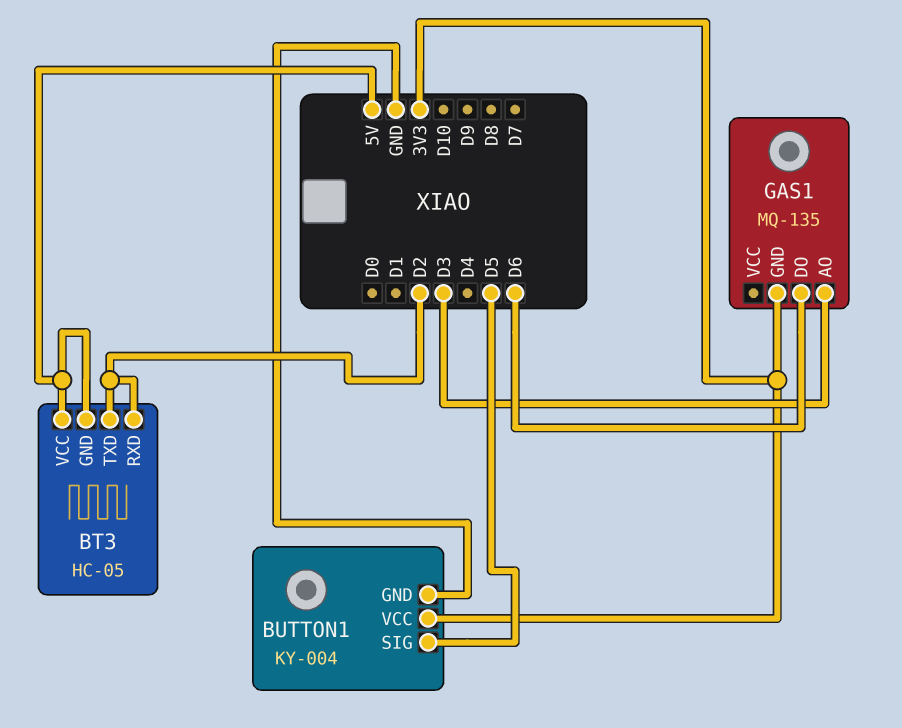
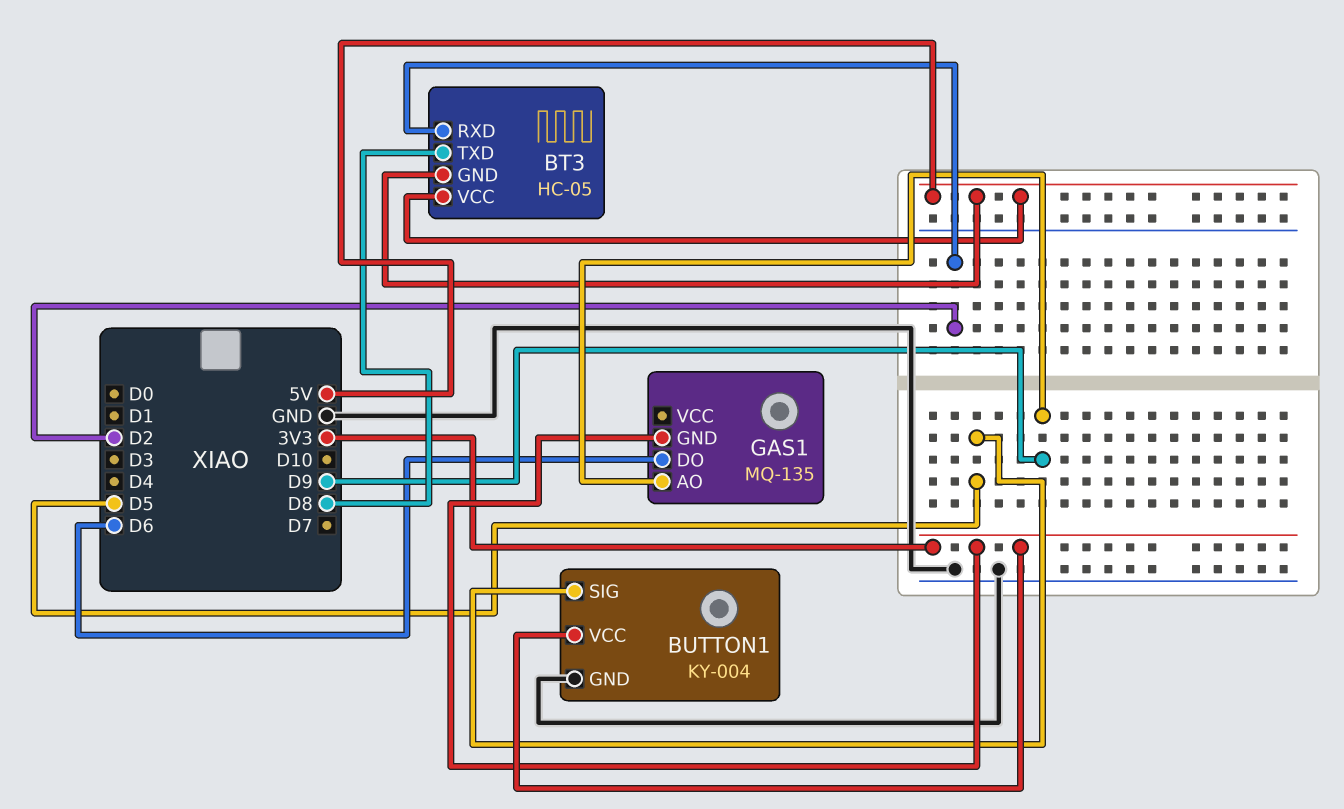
BT3 pin TXD: D2 -> D8
GAS1 pin AO: D3 -> D9

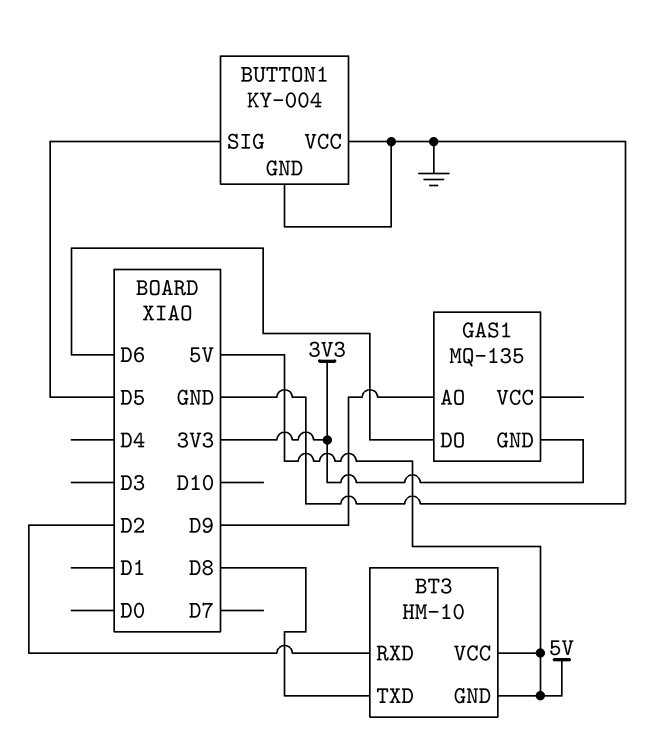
BT3: HC-05 -> HM-10
BUTTON1 pin VCC: 3V3 -> GND

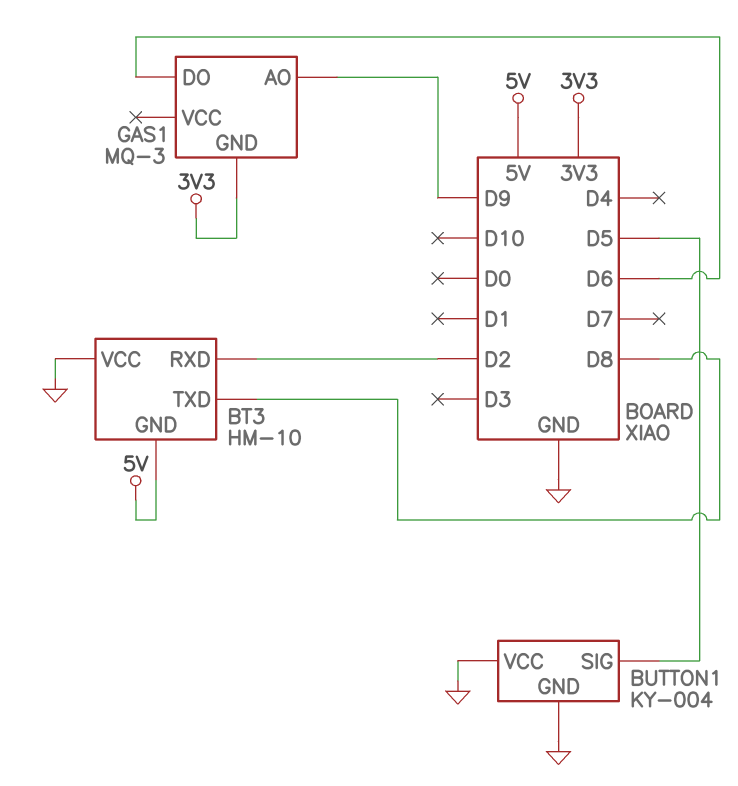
BT3 pin VCC: 5V -> GND
GAS1: MQ-135 -> MQ-3

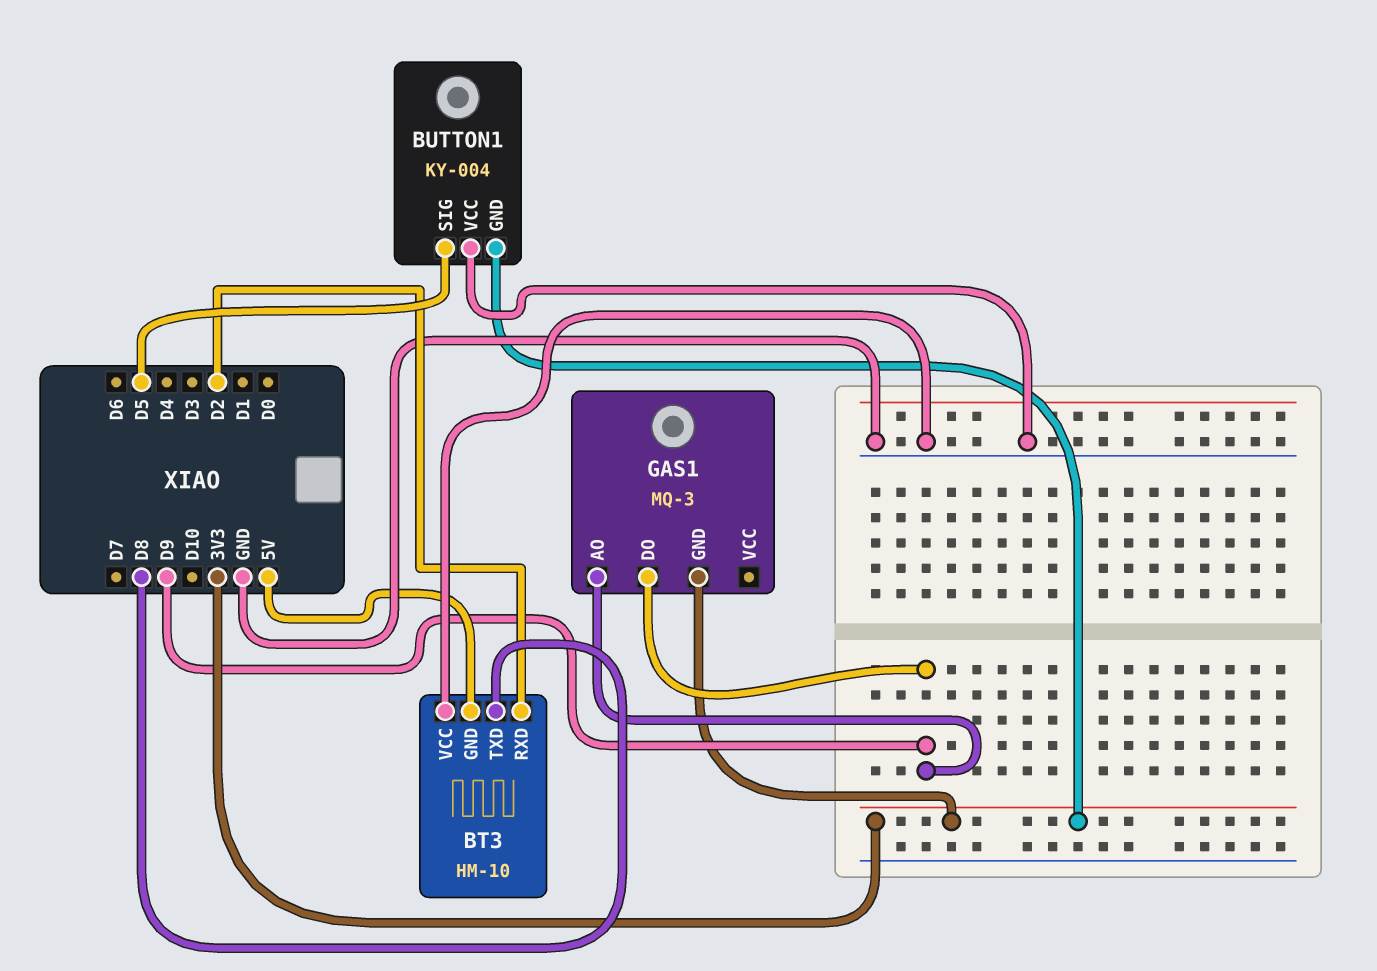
BUTTON1 pin GND: GND -> 3V3
GAS1 pin DO: D6 -> D9

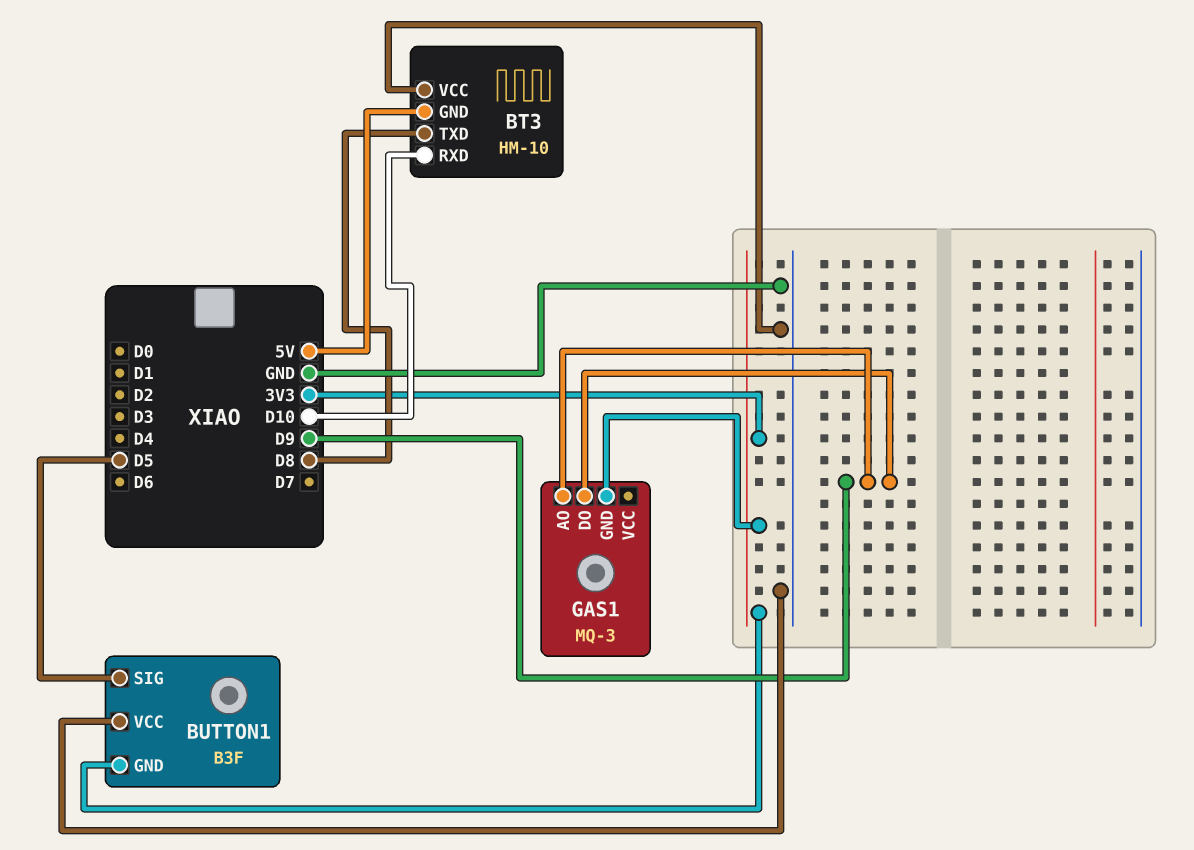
BT3 pin RXD: D2 -> D10
BUTTON1: KY-004 -> B3F

